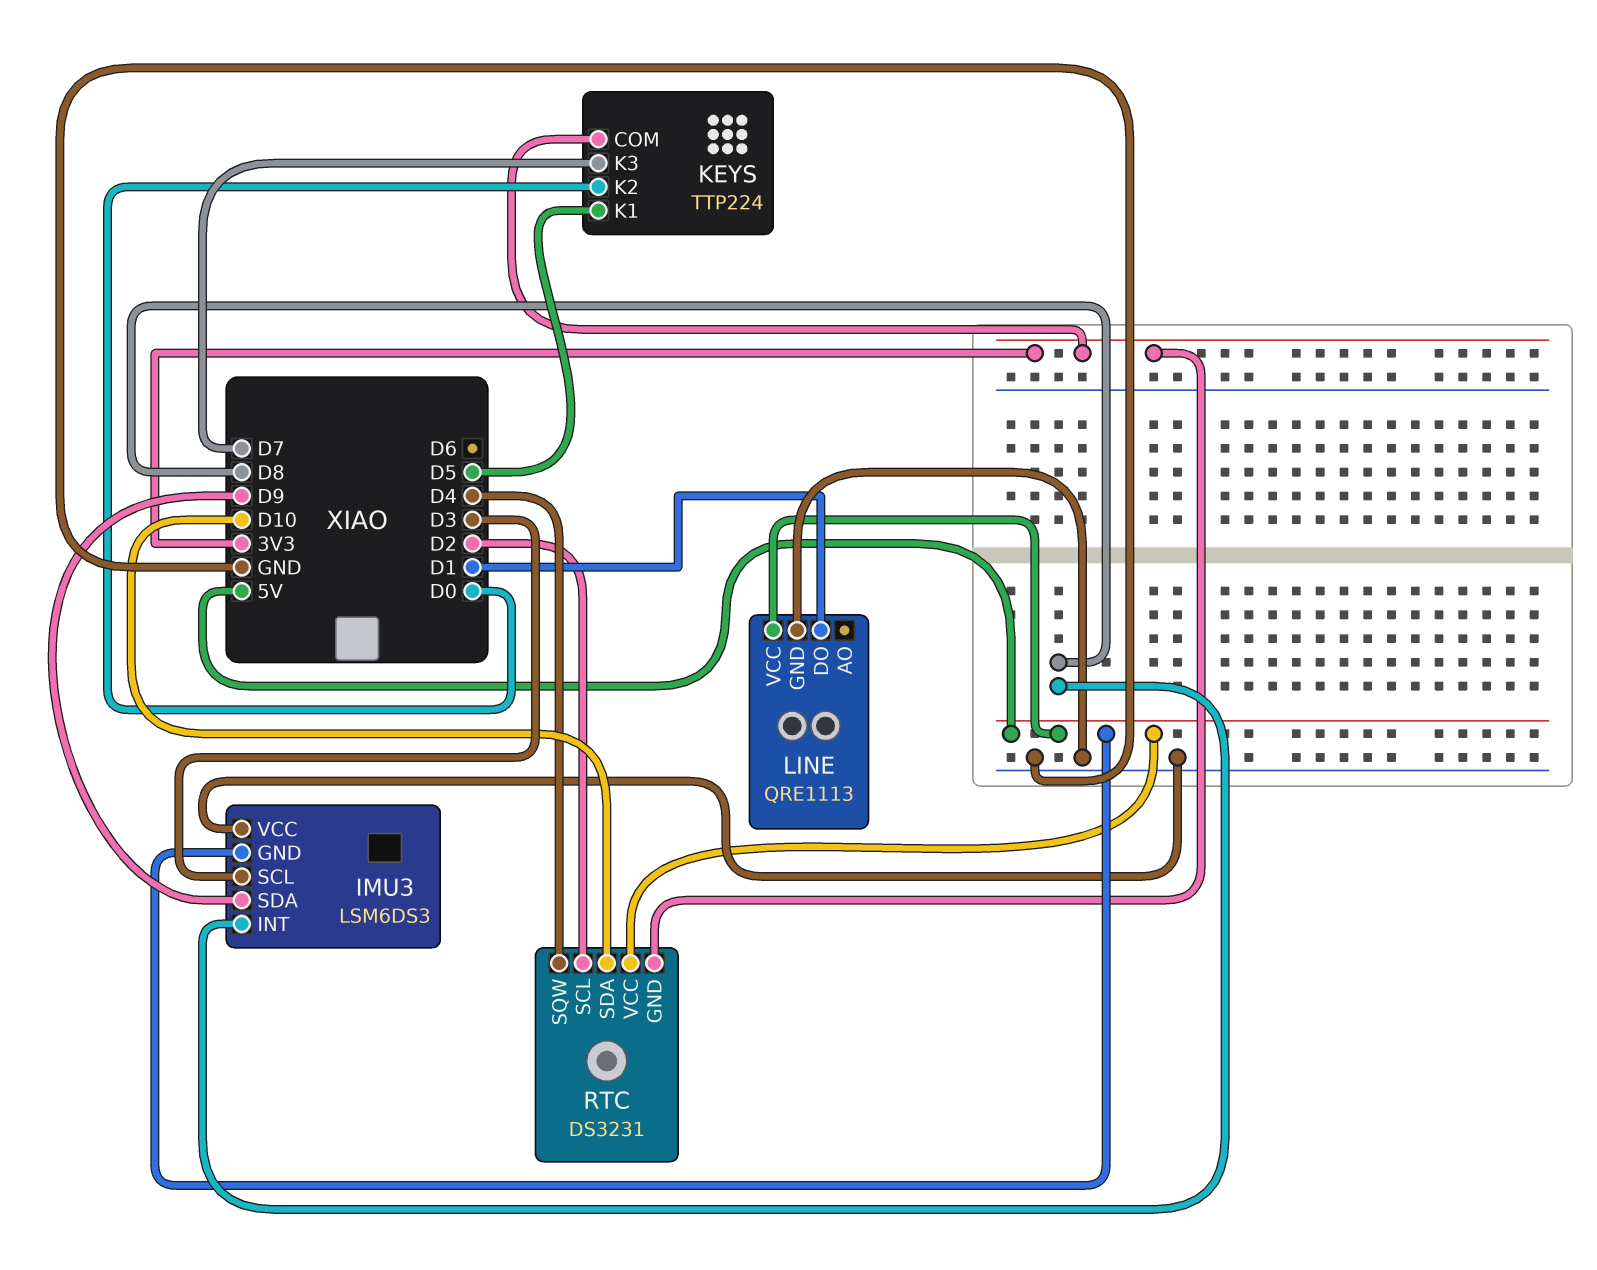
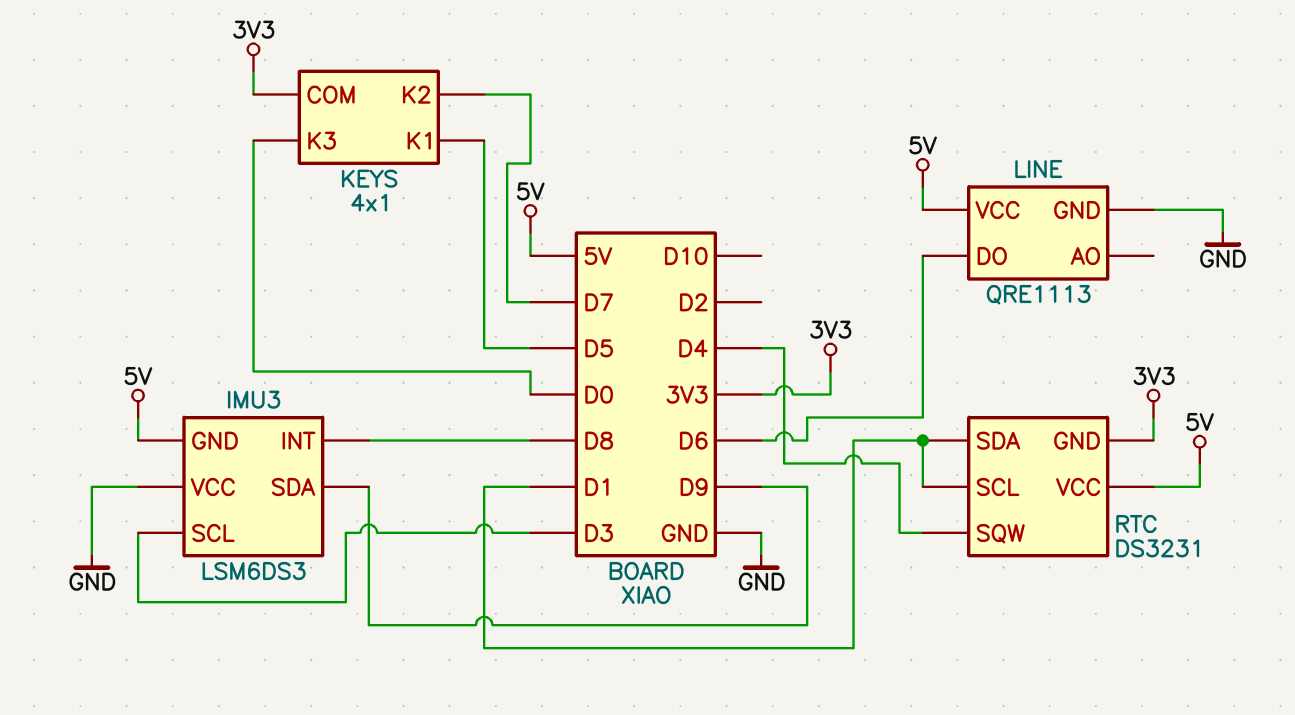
KEYS: TTP224 -> 4x1
KEYS pin K2: D0 -> D7
KEYS pin K3: D7 -> D0
LINE pin DO: D1 -> D6
RTC pin SCL: D2 -> D1
RTC pin SDA: D10 -> D1

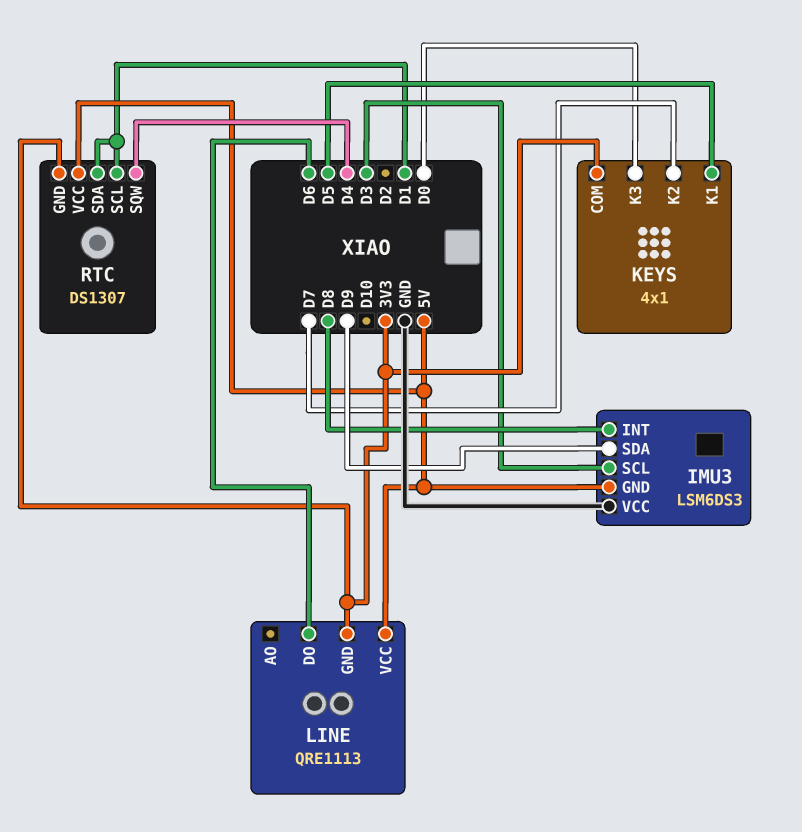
LINE pin GND: GND -> 3V3
RTC: DS3231 -> DS1307

